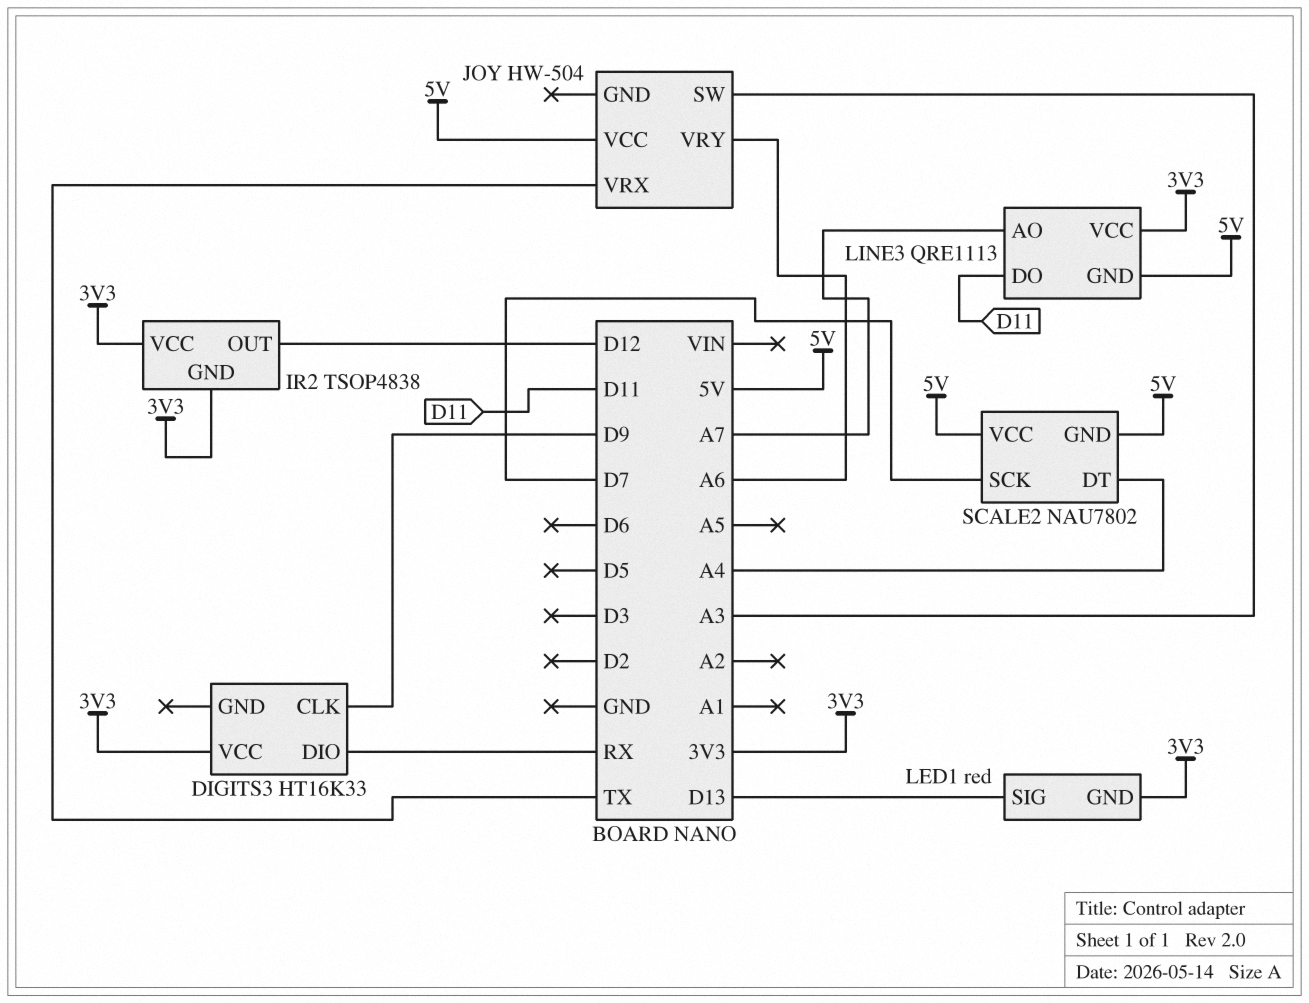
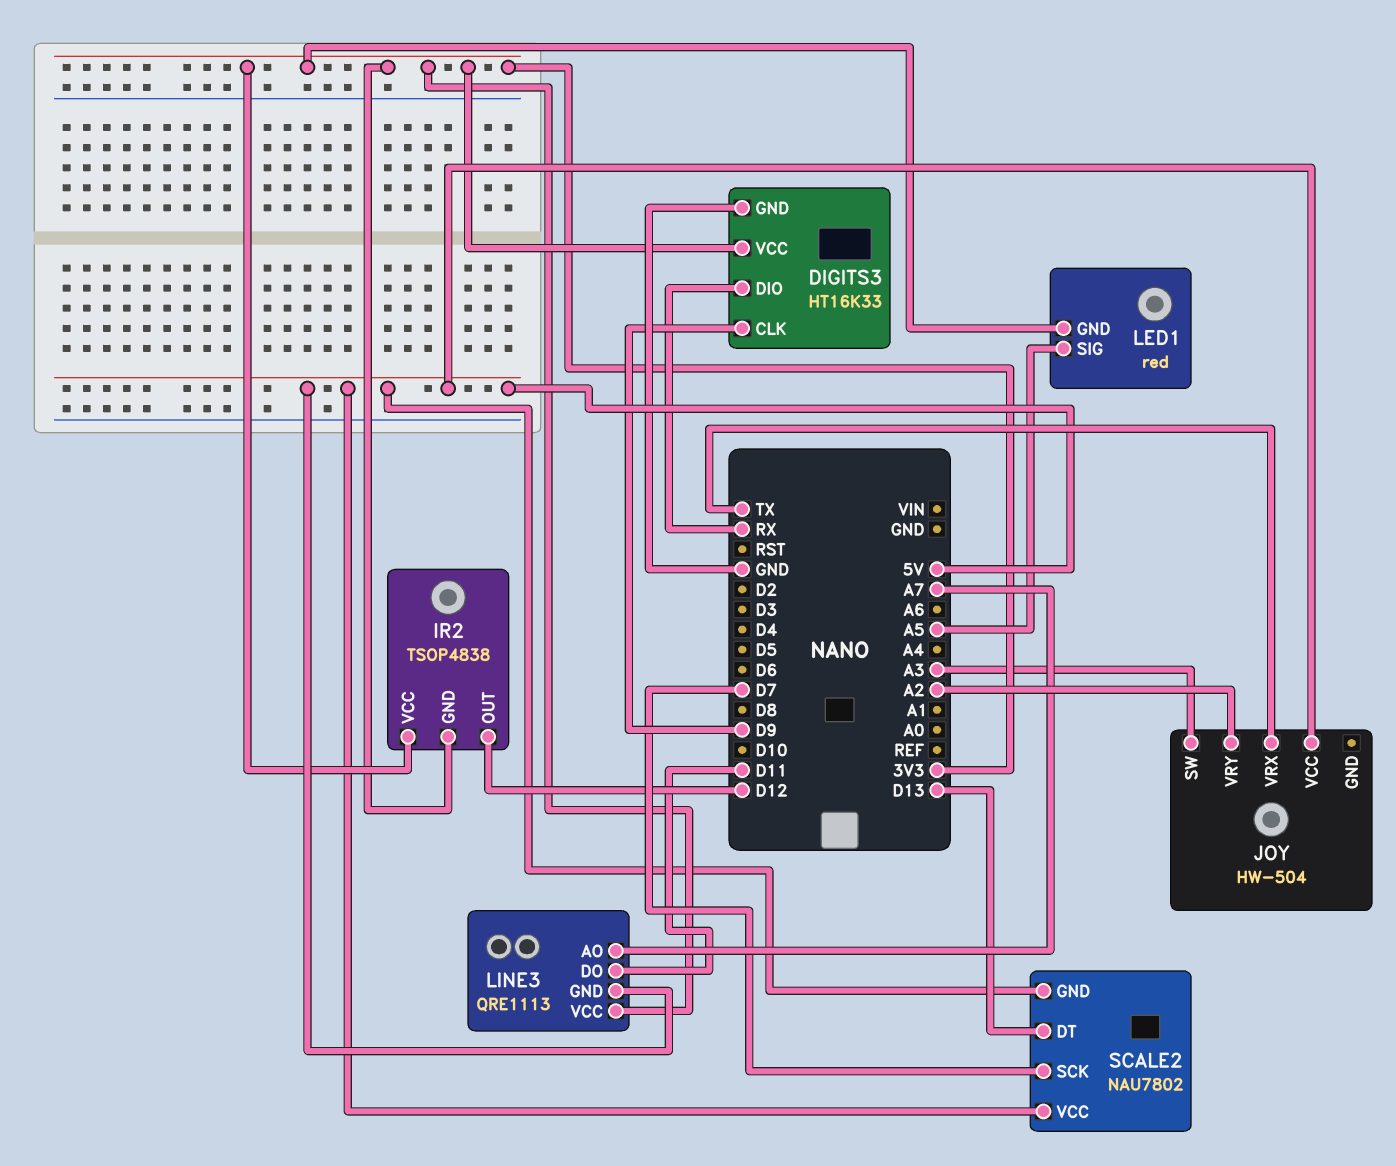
DIGITS3 pin GND: none -> GND
JOY pin VRY: A6 -> A2
LED1 pin SIG: D13 -> A5
SCALE2 pin DT: A4 -> D13

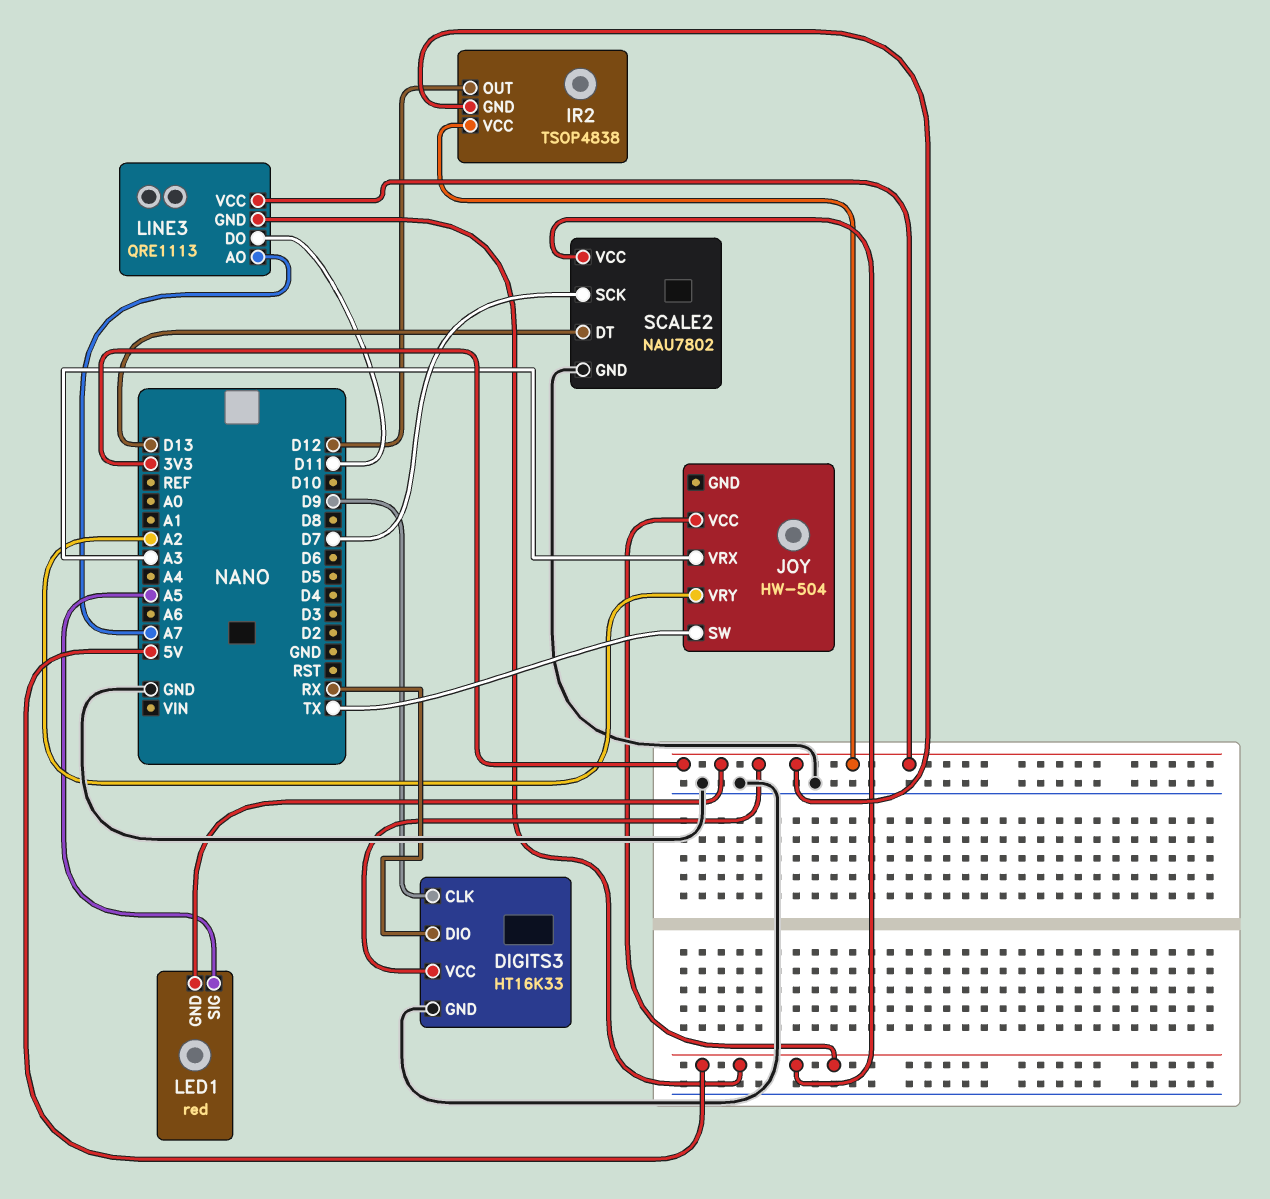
JOY pin SW: A3 -> TX
JOY pin VRX: TX -> A3
SCALE2 pin GND: 5V -> GND

